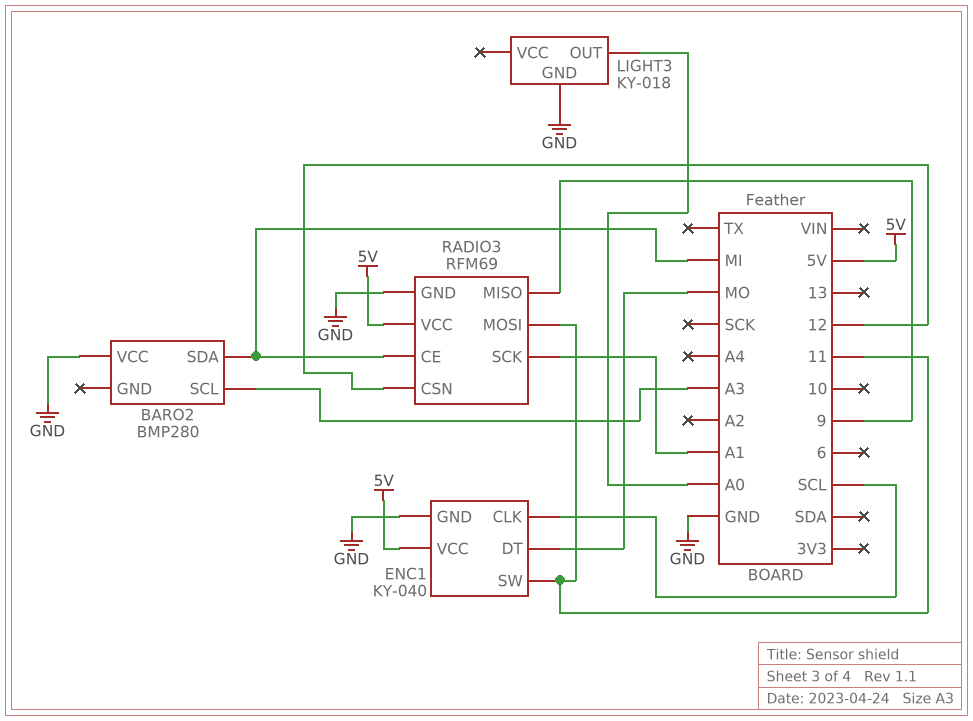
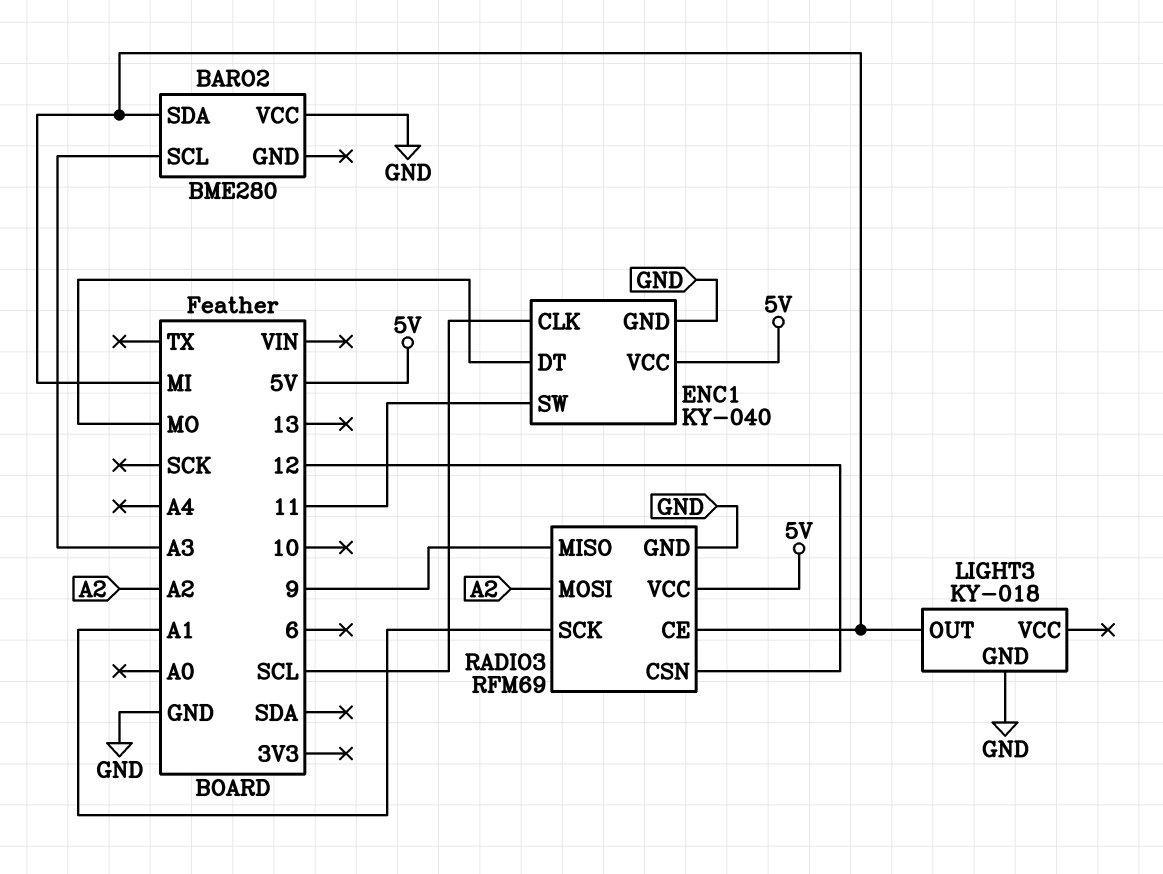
BARO2: BMP280 -> BME280
LIGHT3 pin OUT: A0 -> MI
RADIO3 pin MOSI: 11 -> A2

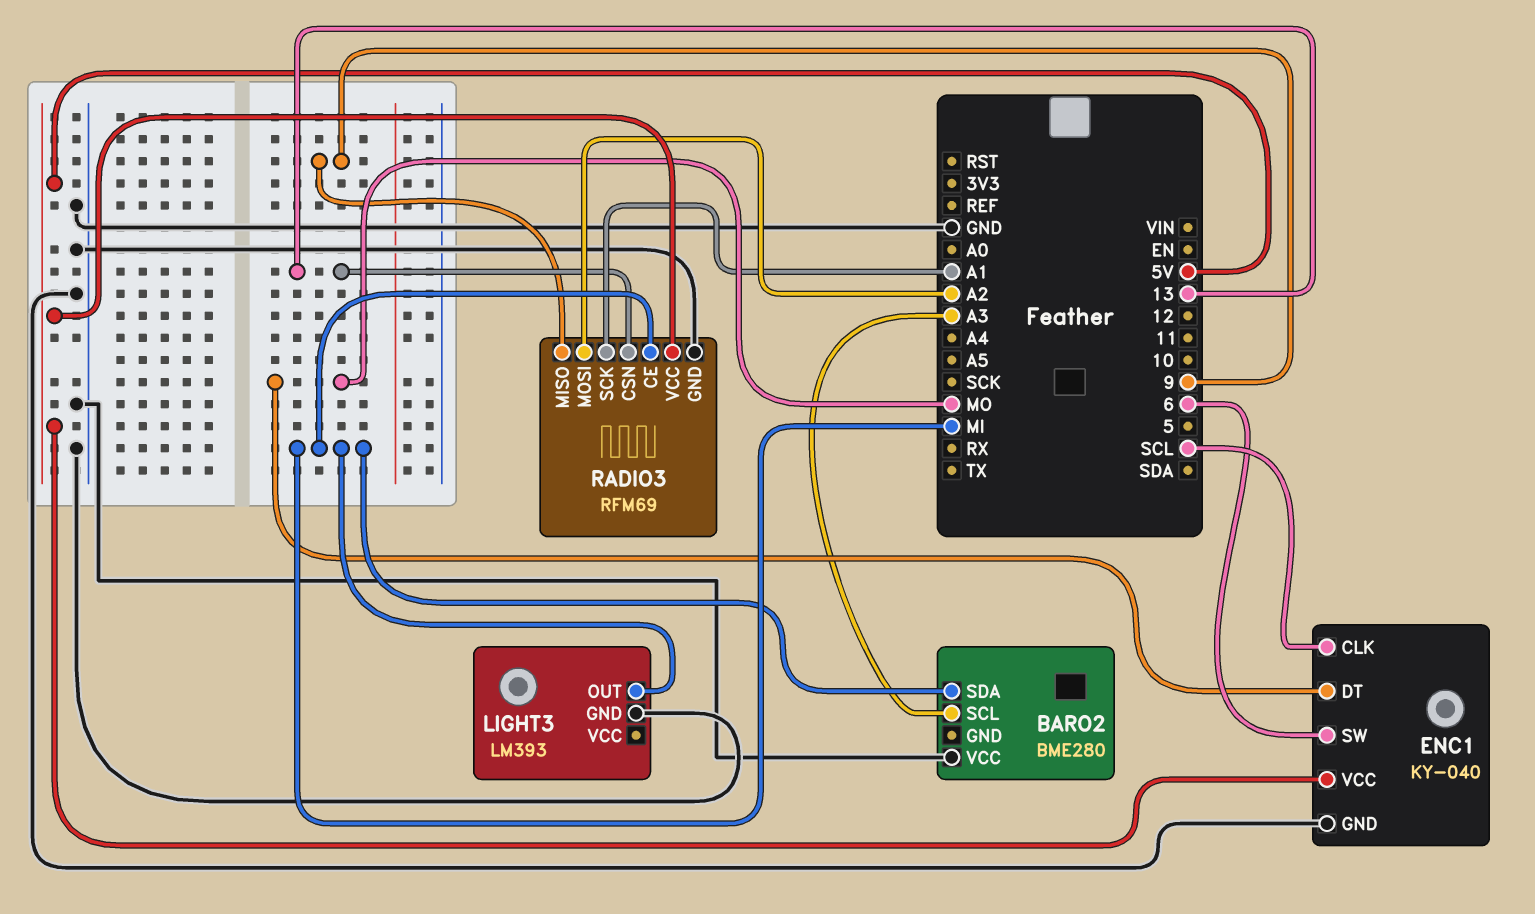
ENC1 pin SW: 11 -> 6
LIGHT3: KY-018 -> LM393
RADIO3 pin CSN: 12 -> 13

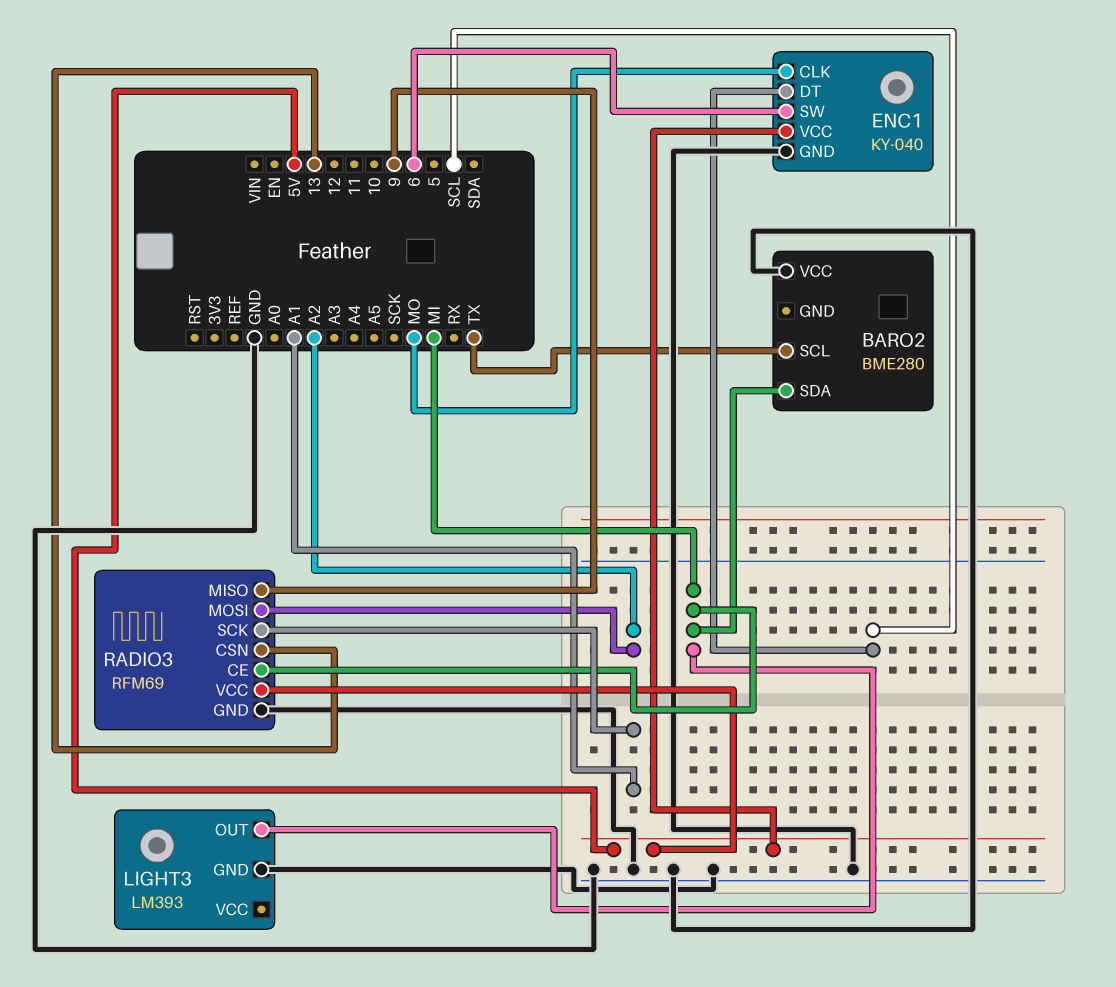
BARO2 pin SCL: A3 -> TX
ENC1 pin CLK: SCL -> MO
ENC1 pin DT: MO -> SCL

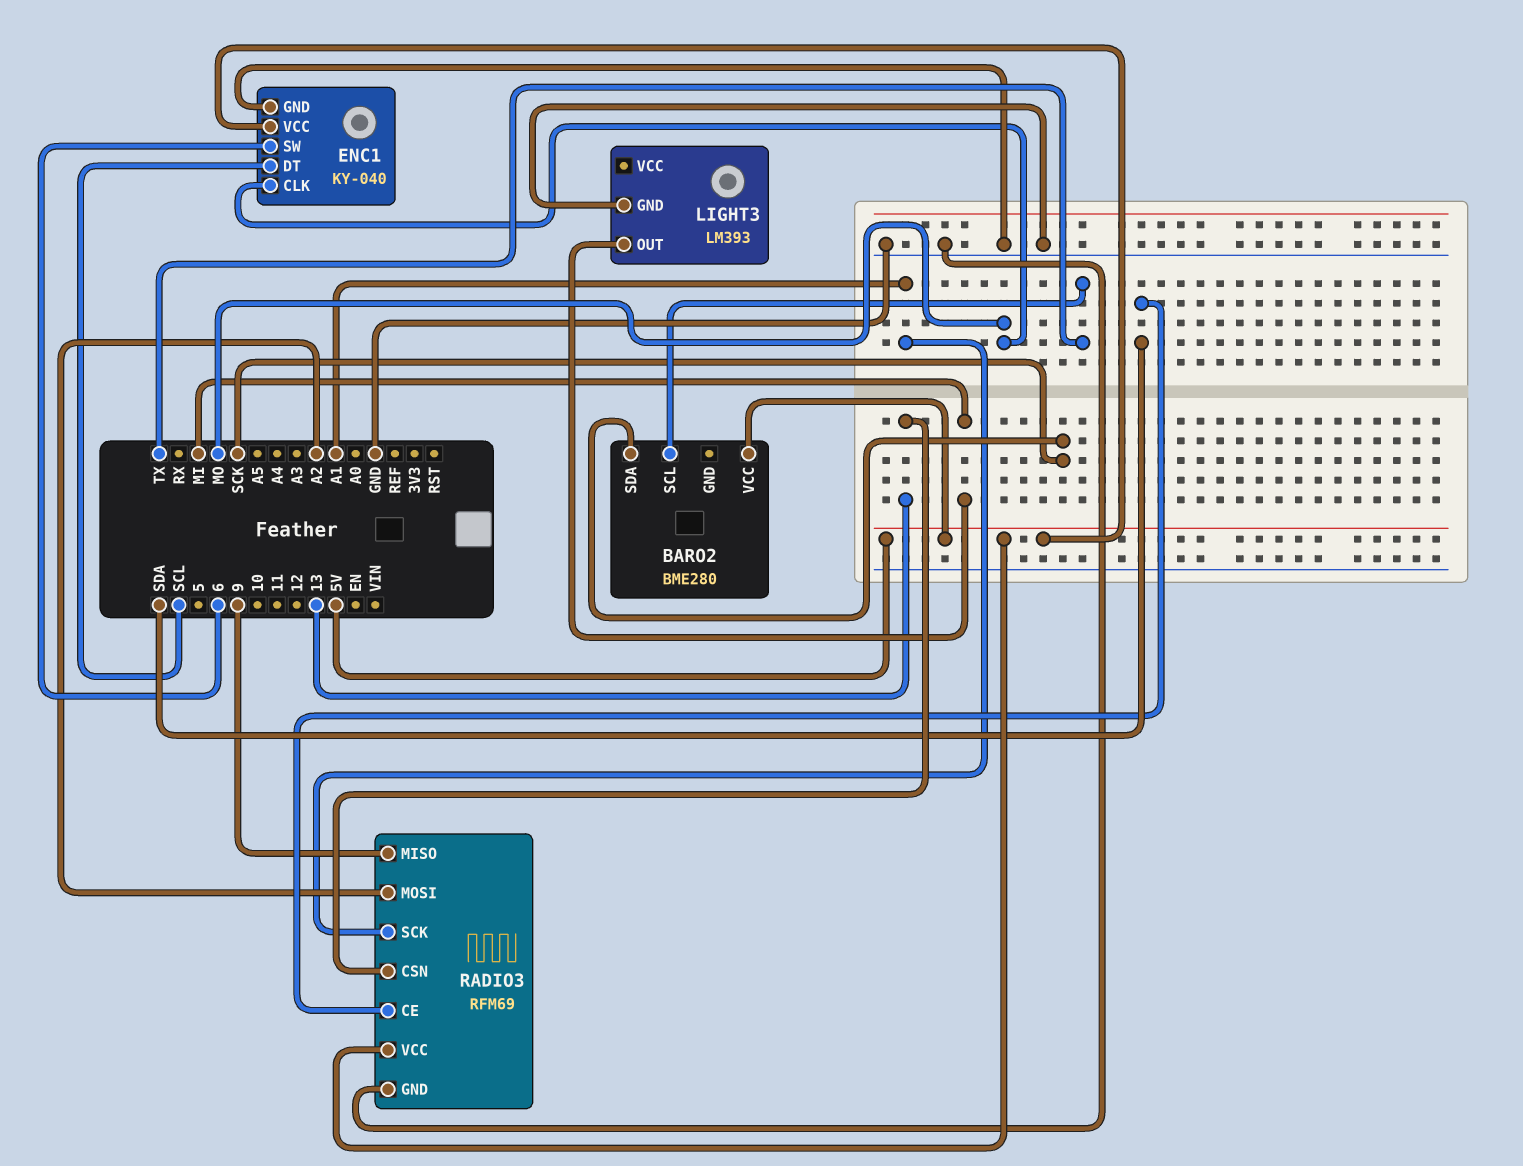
BARO2 pin SDA: MI -> SCK
BARO2 pin VCC: GND -> 5V
RADIO3 pin CE: MI -> SDA

